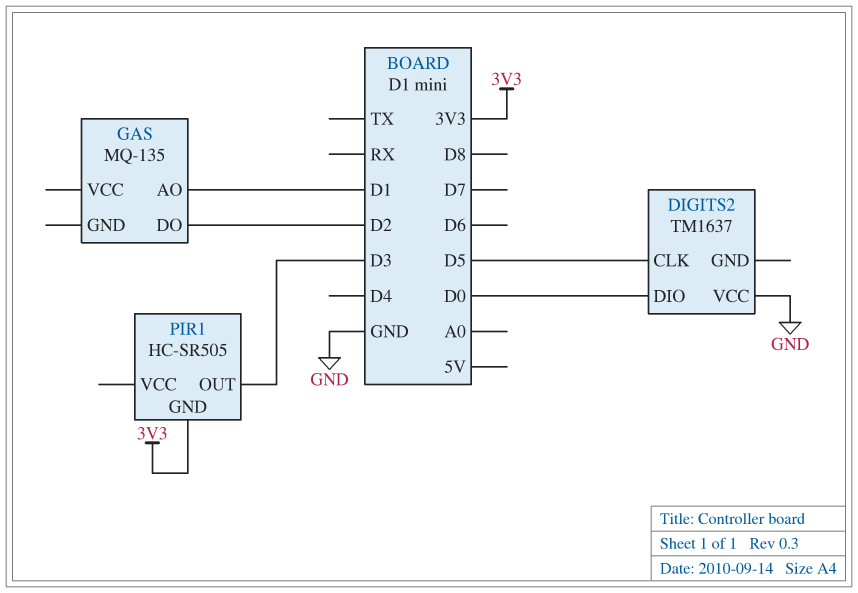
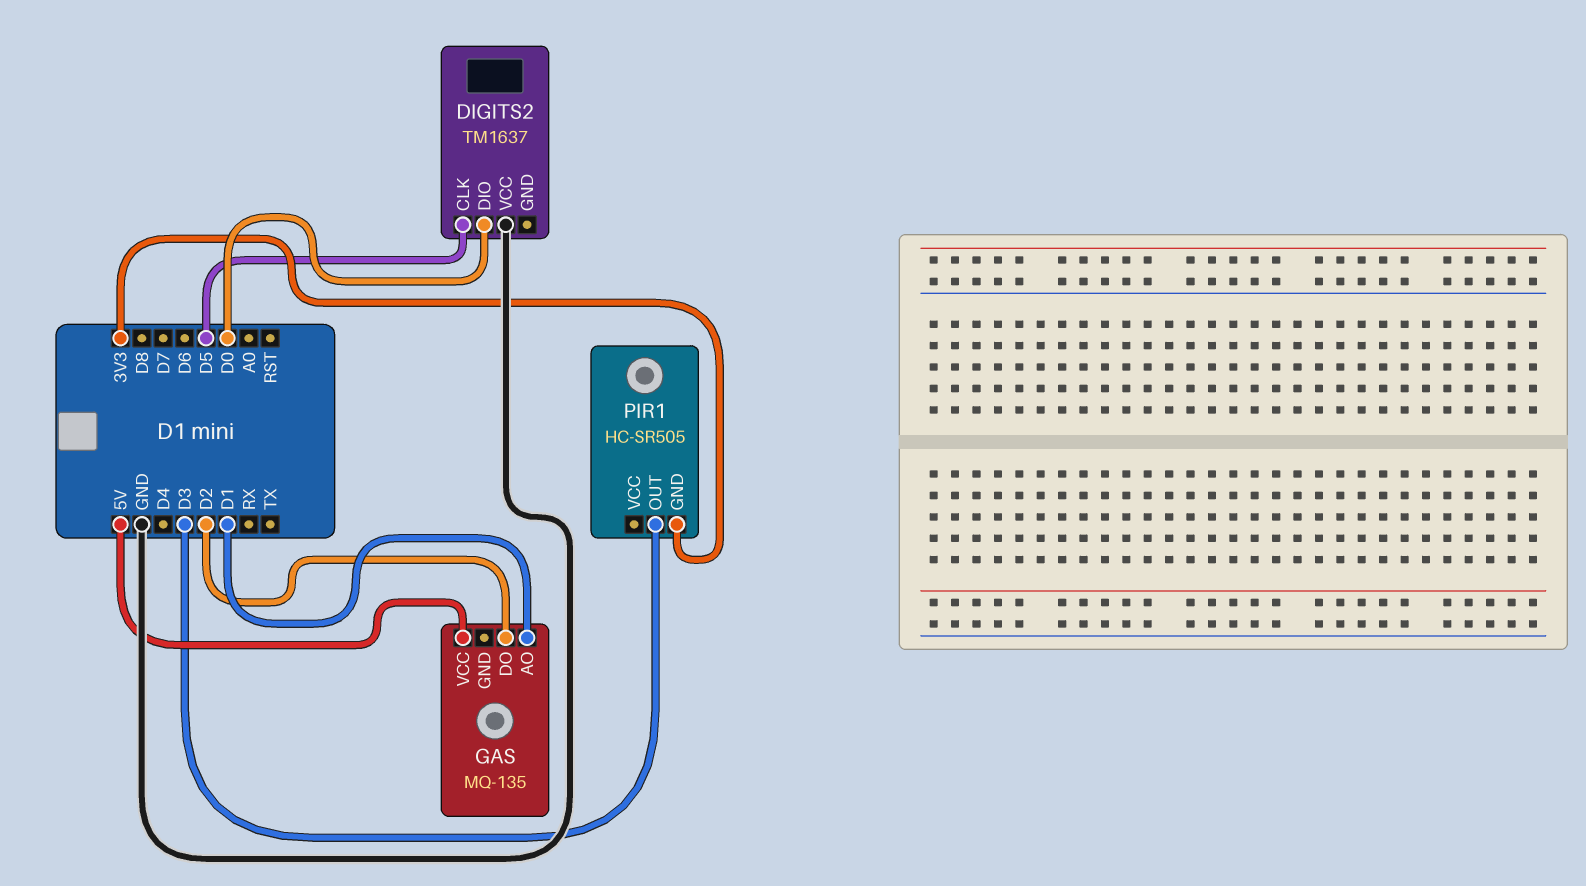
GAS pin VCC: none -> 5V

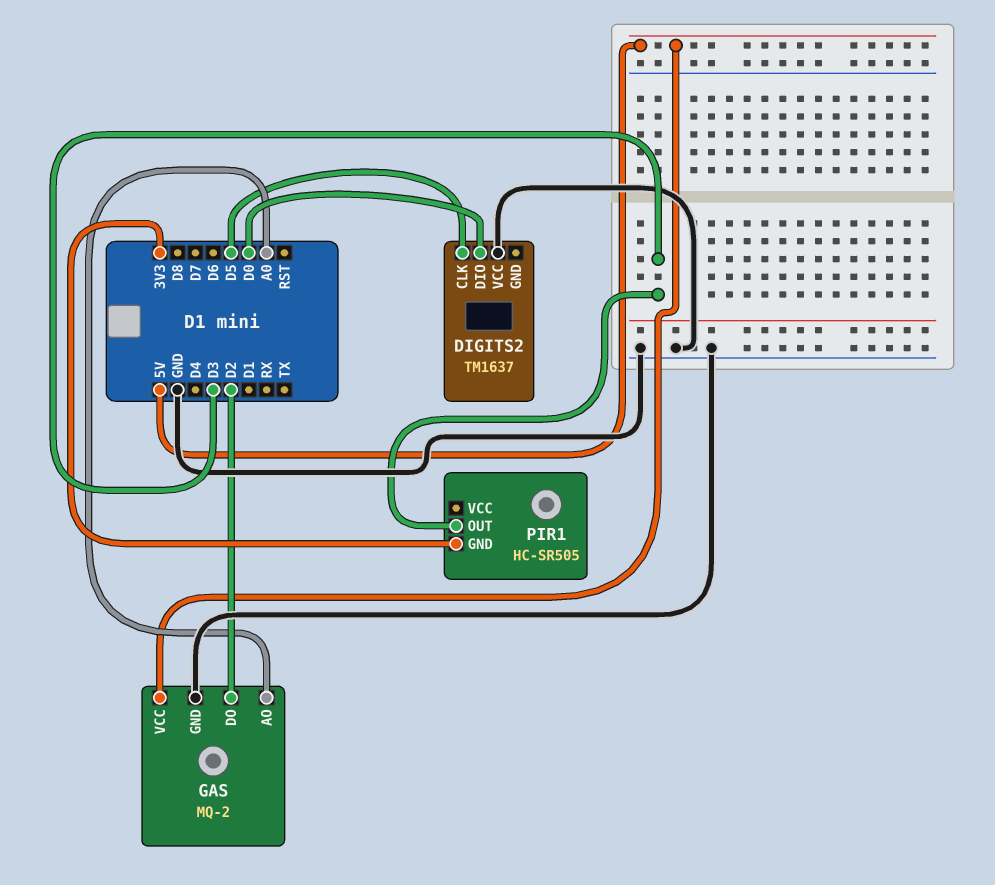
GAS: MQ-135 -> MQ-2
GAS pin AO: D1 -> A0
GAS pin GND: none -> GND

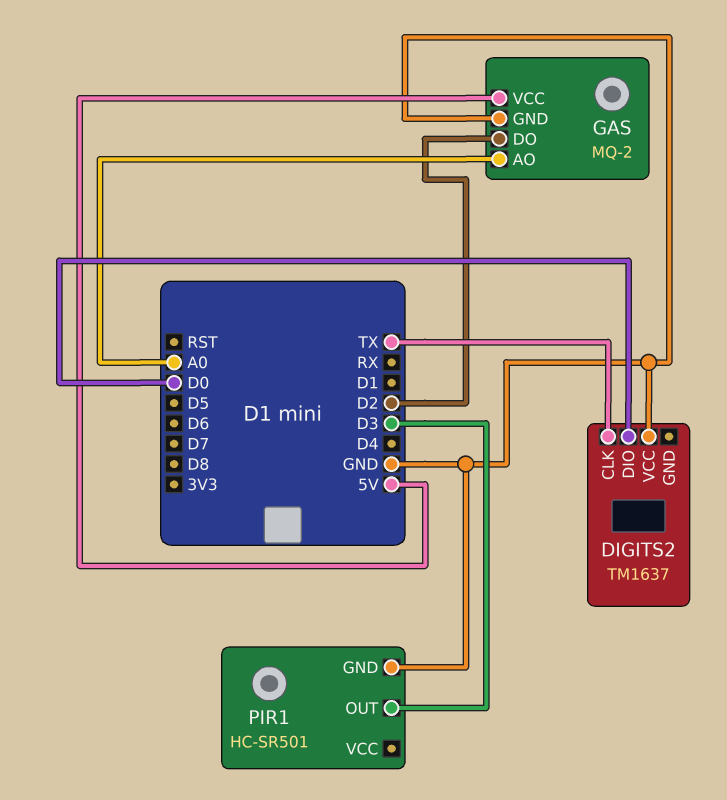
DIGITS2 pin CLK: D5 -> TX
PIR1: HC-SR505 -> HC-SR501
PIR1 pin GND: 3V3 -> GND

